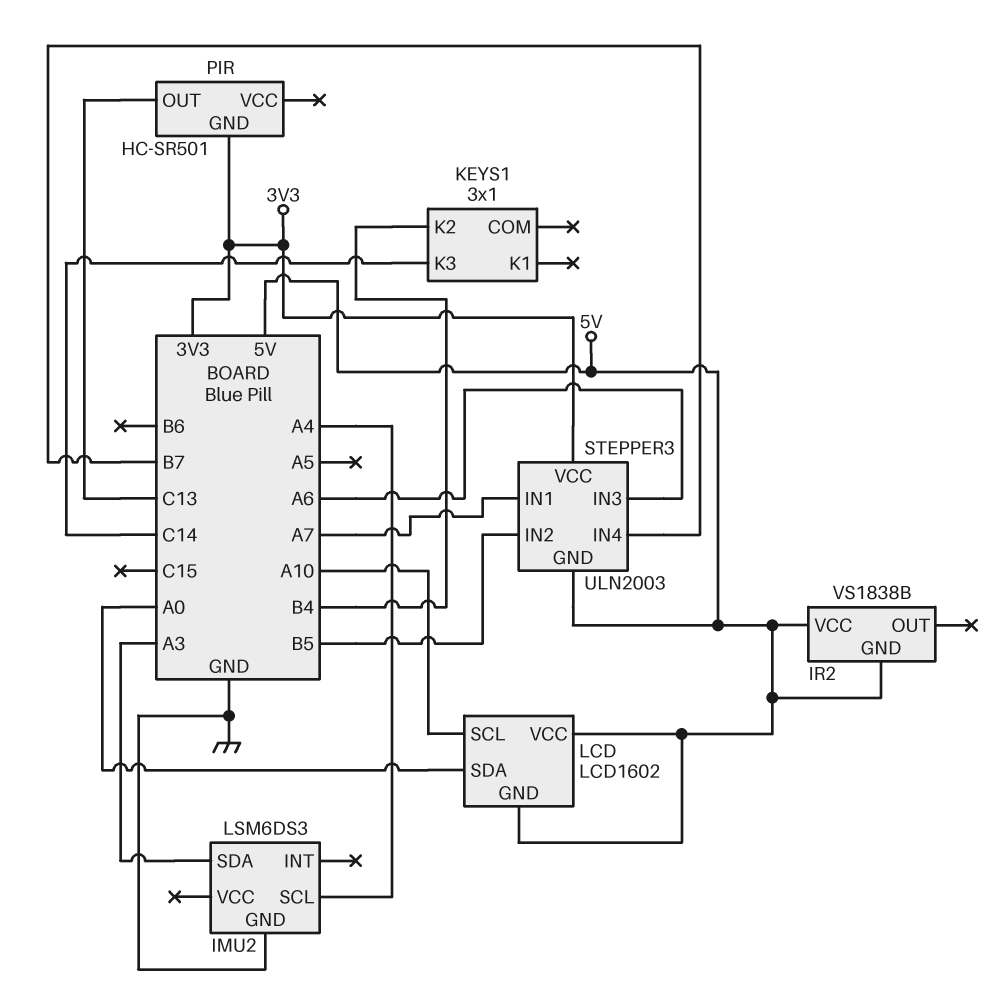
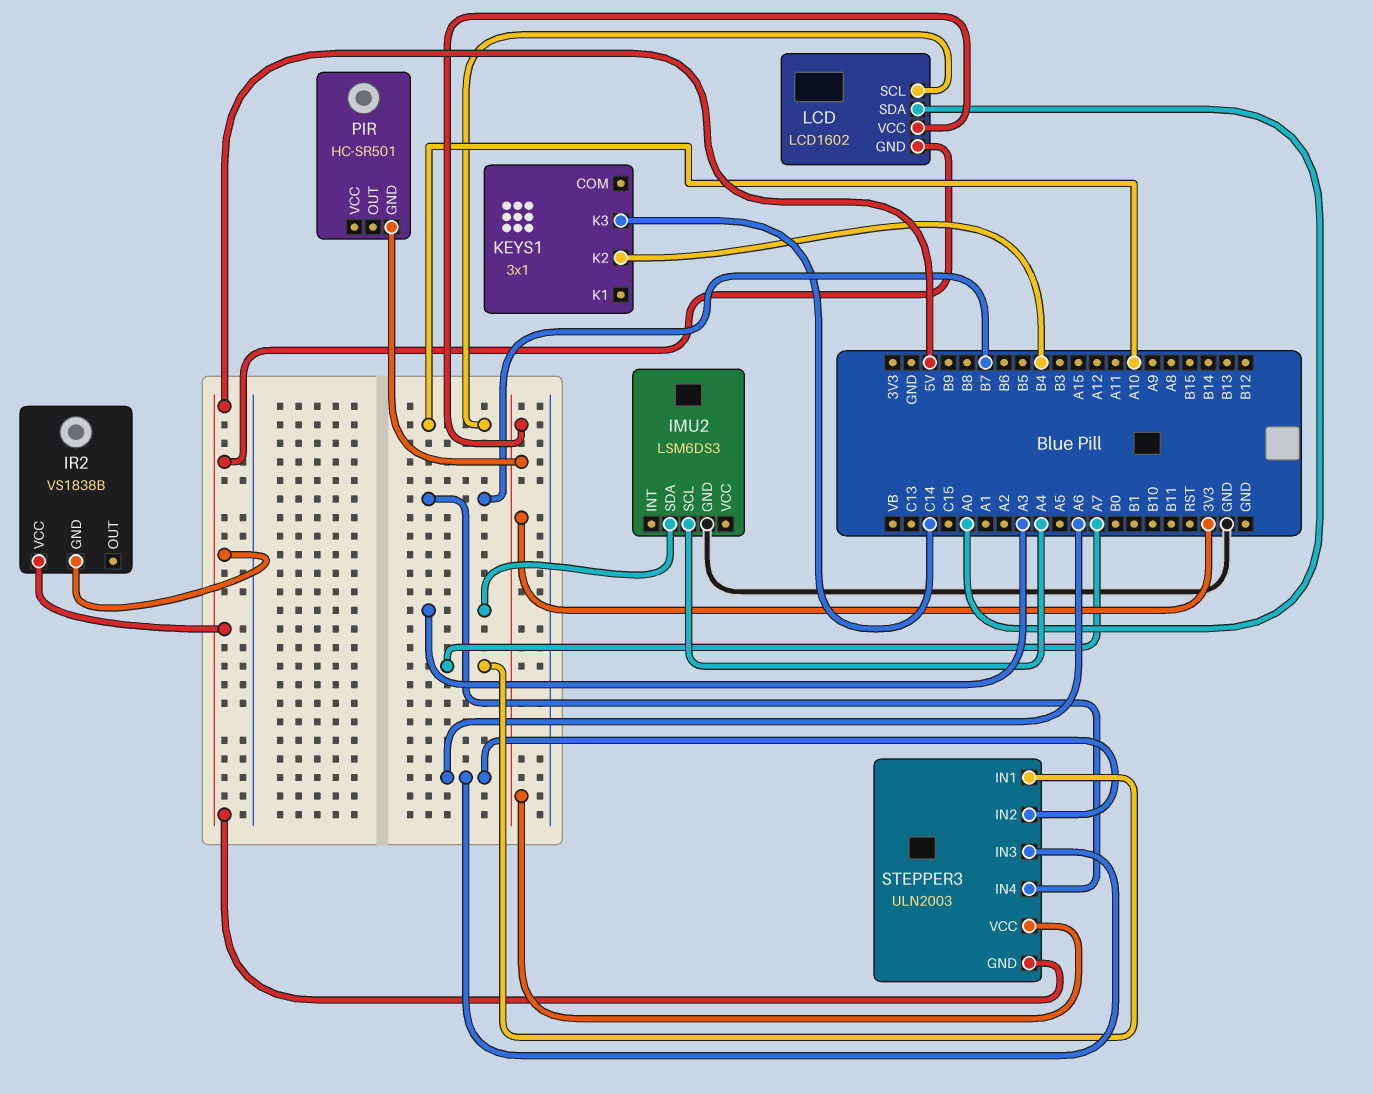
LCD pin VCC: 5V -> 3V3
PIR pin OUT: C13 -> none
STEPPER3 pin IN2: B5 -> A6

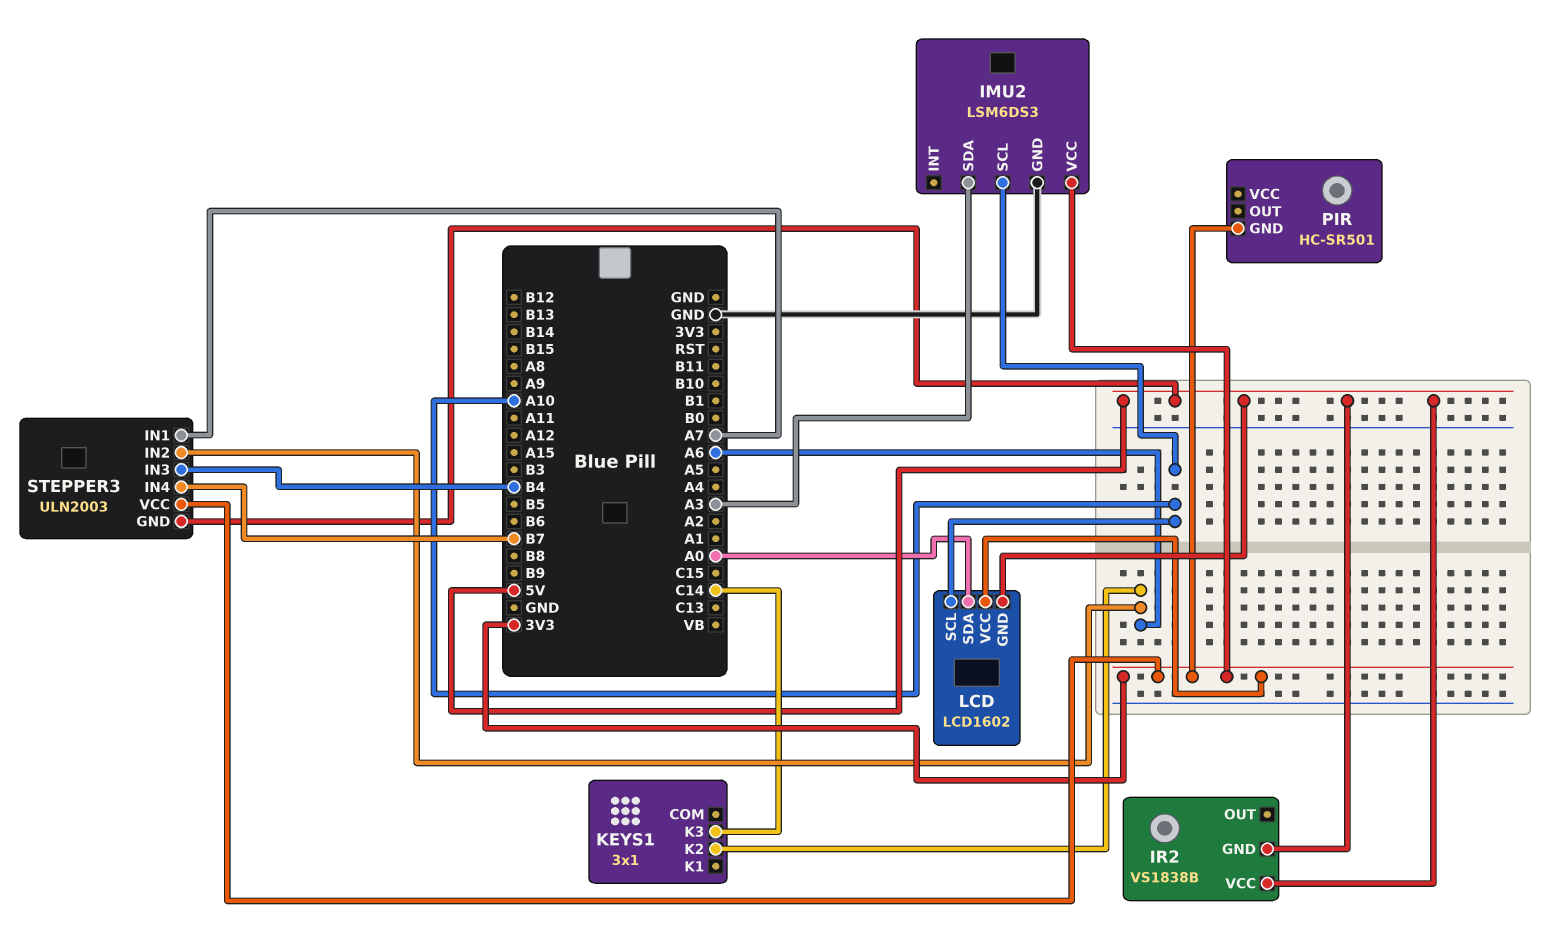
IMU2 pin SCL: A4 -> A10
IMU2 pin VCC: none -> 3V3
KEYS1 pin K2: B4 -> A6
STEPPER3 pin IN3: A6 -> B4

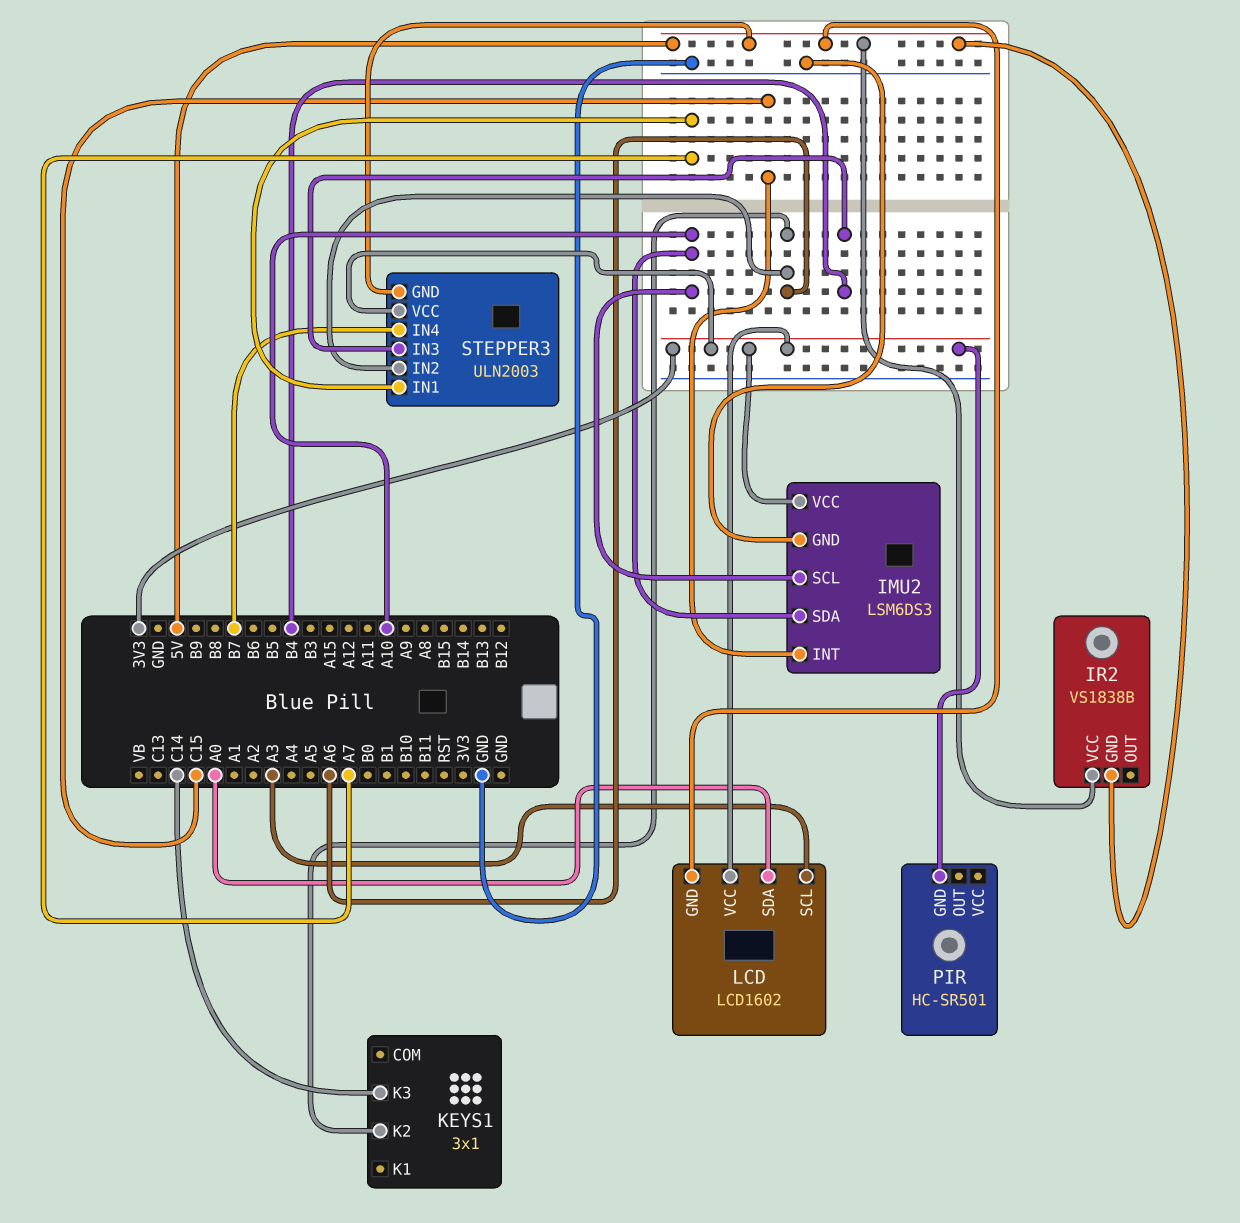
IMU2 pin INT: none -> C15
IMU2 pin SDA: A3 -> A10
LCD pin SCL: A10 -> A3

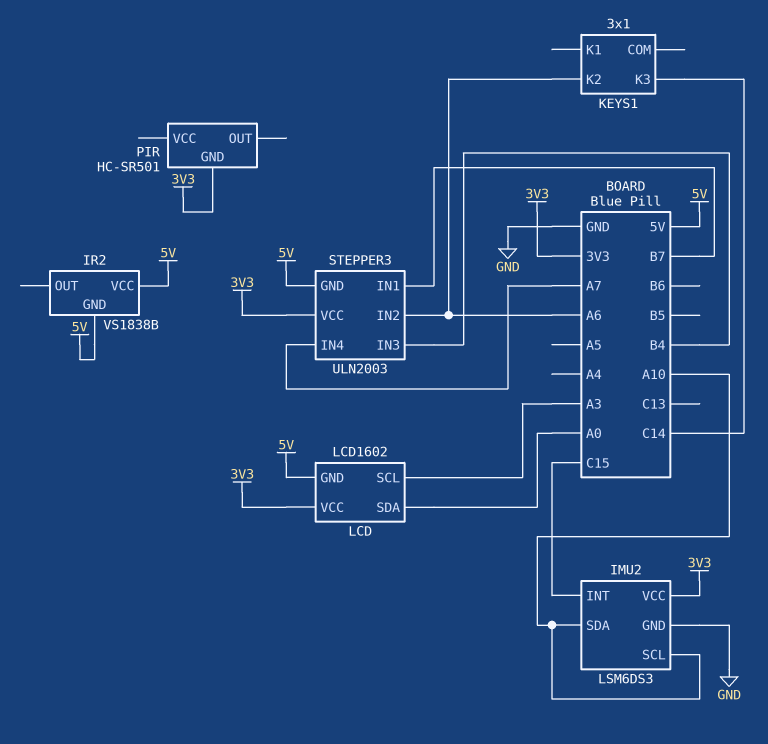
STEPPER3 pin IN1: A7 -> B7
STEPPER3 pin IN4: B7 -> A7

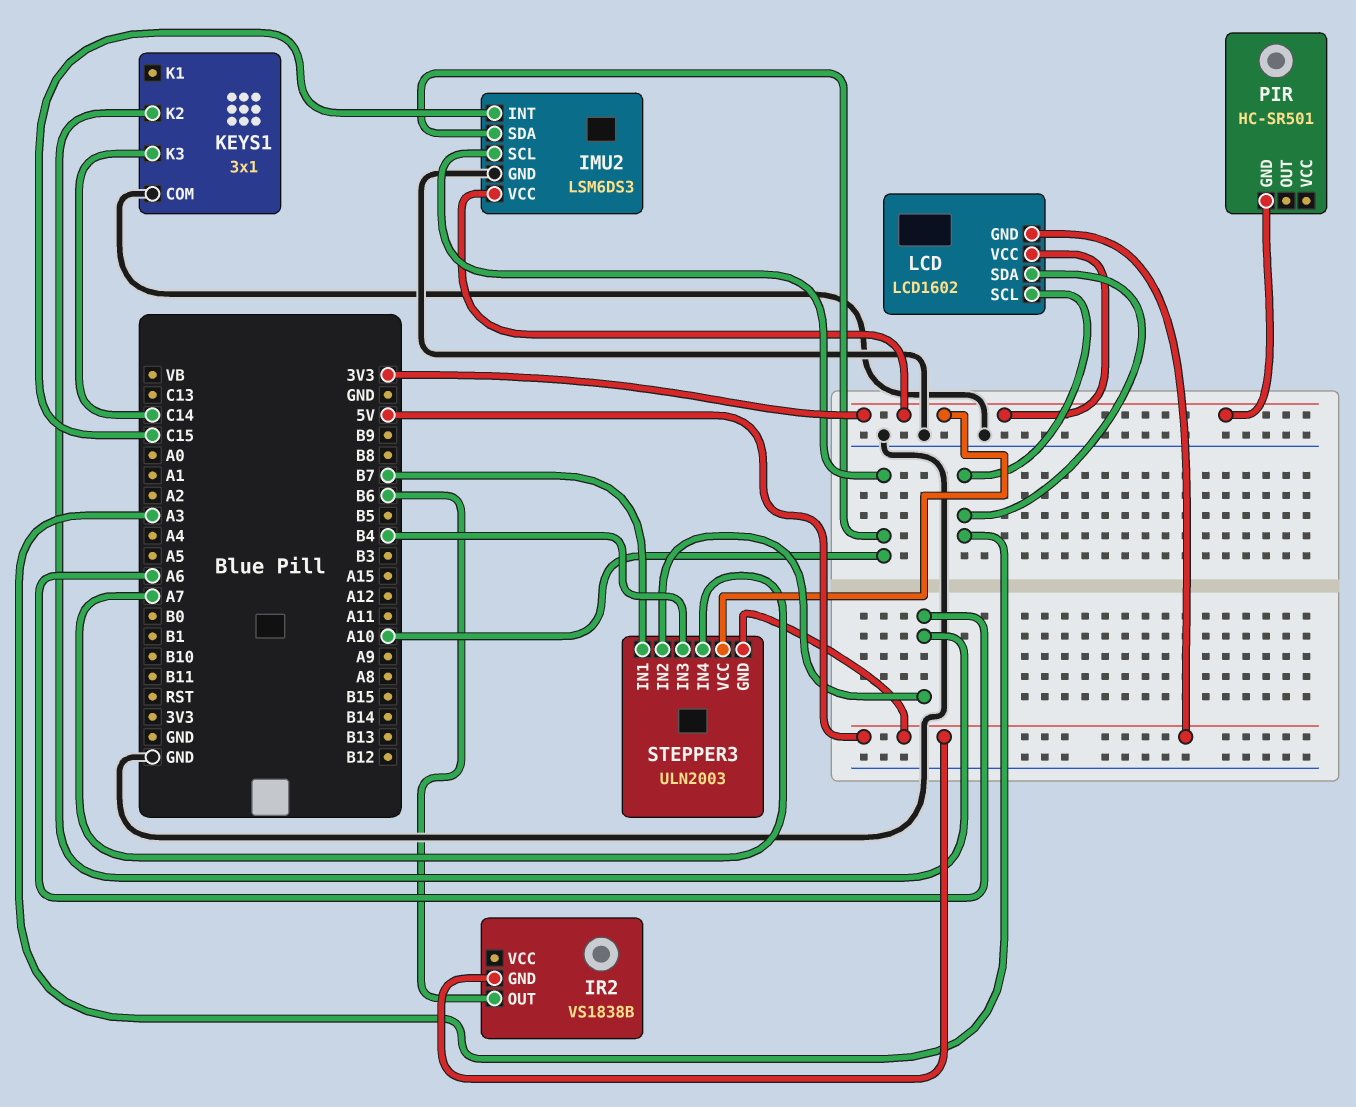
IR2 pin OUT: none -> B6
IR2 pin VCC: 5V -> none
KEYS1 pin COM: none -> GND
LCD pin SDA: A0 -> A3

